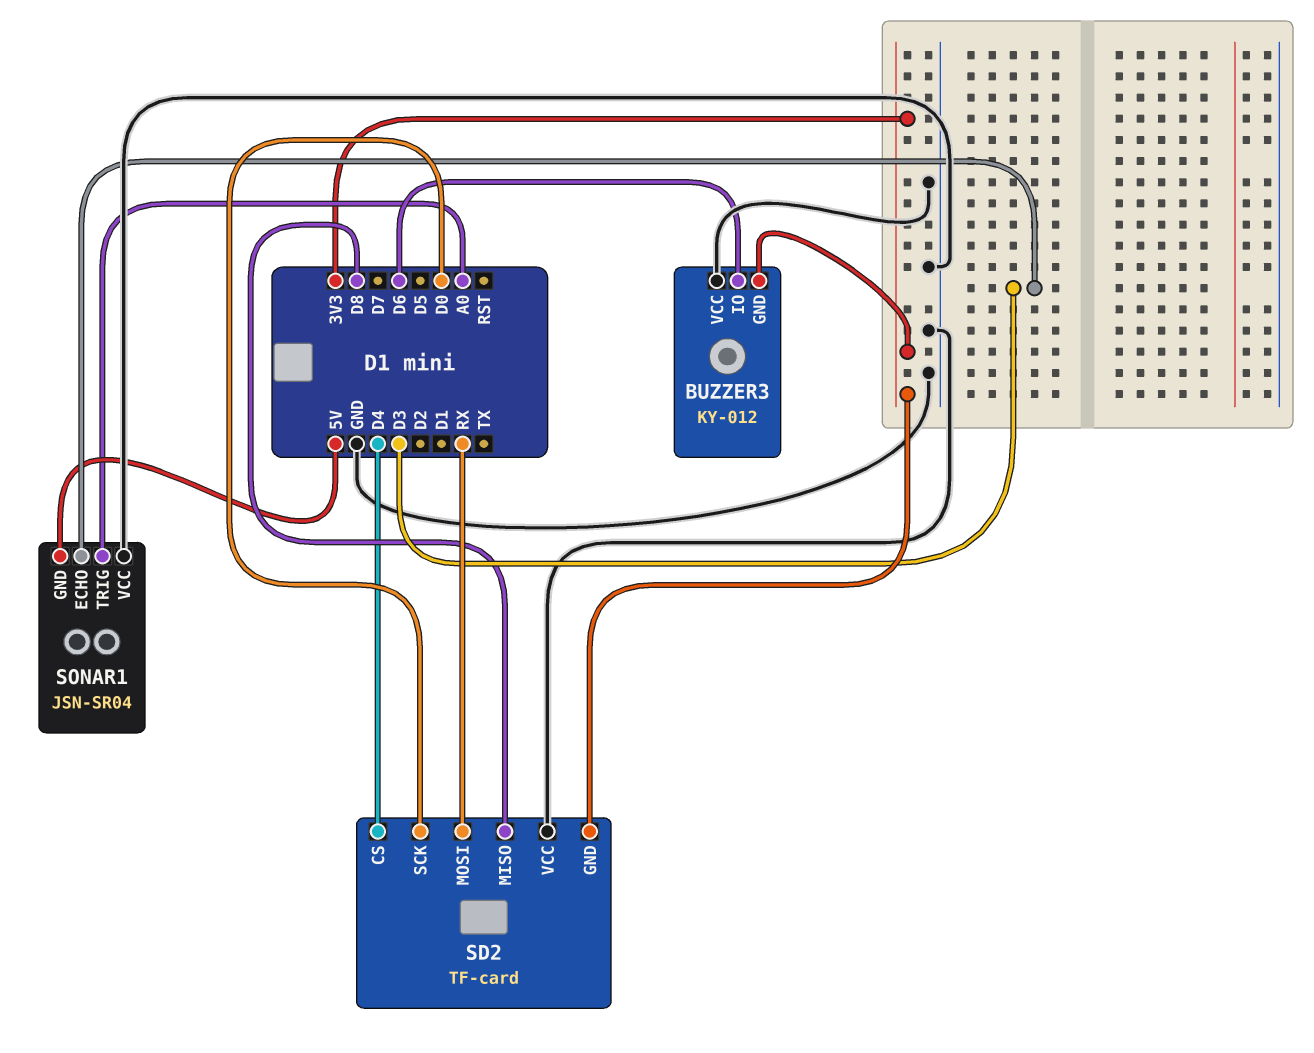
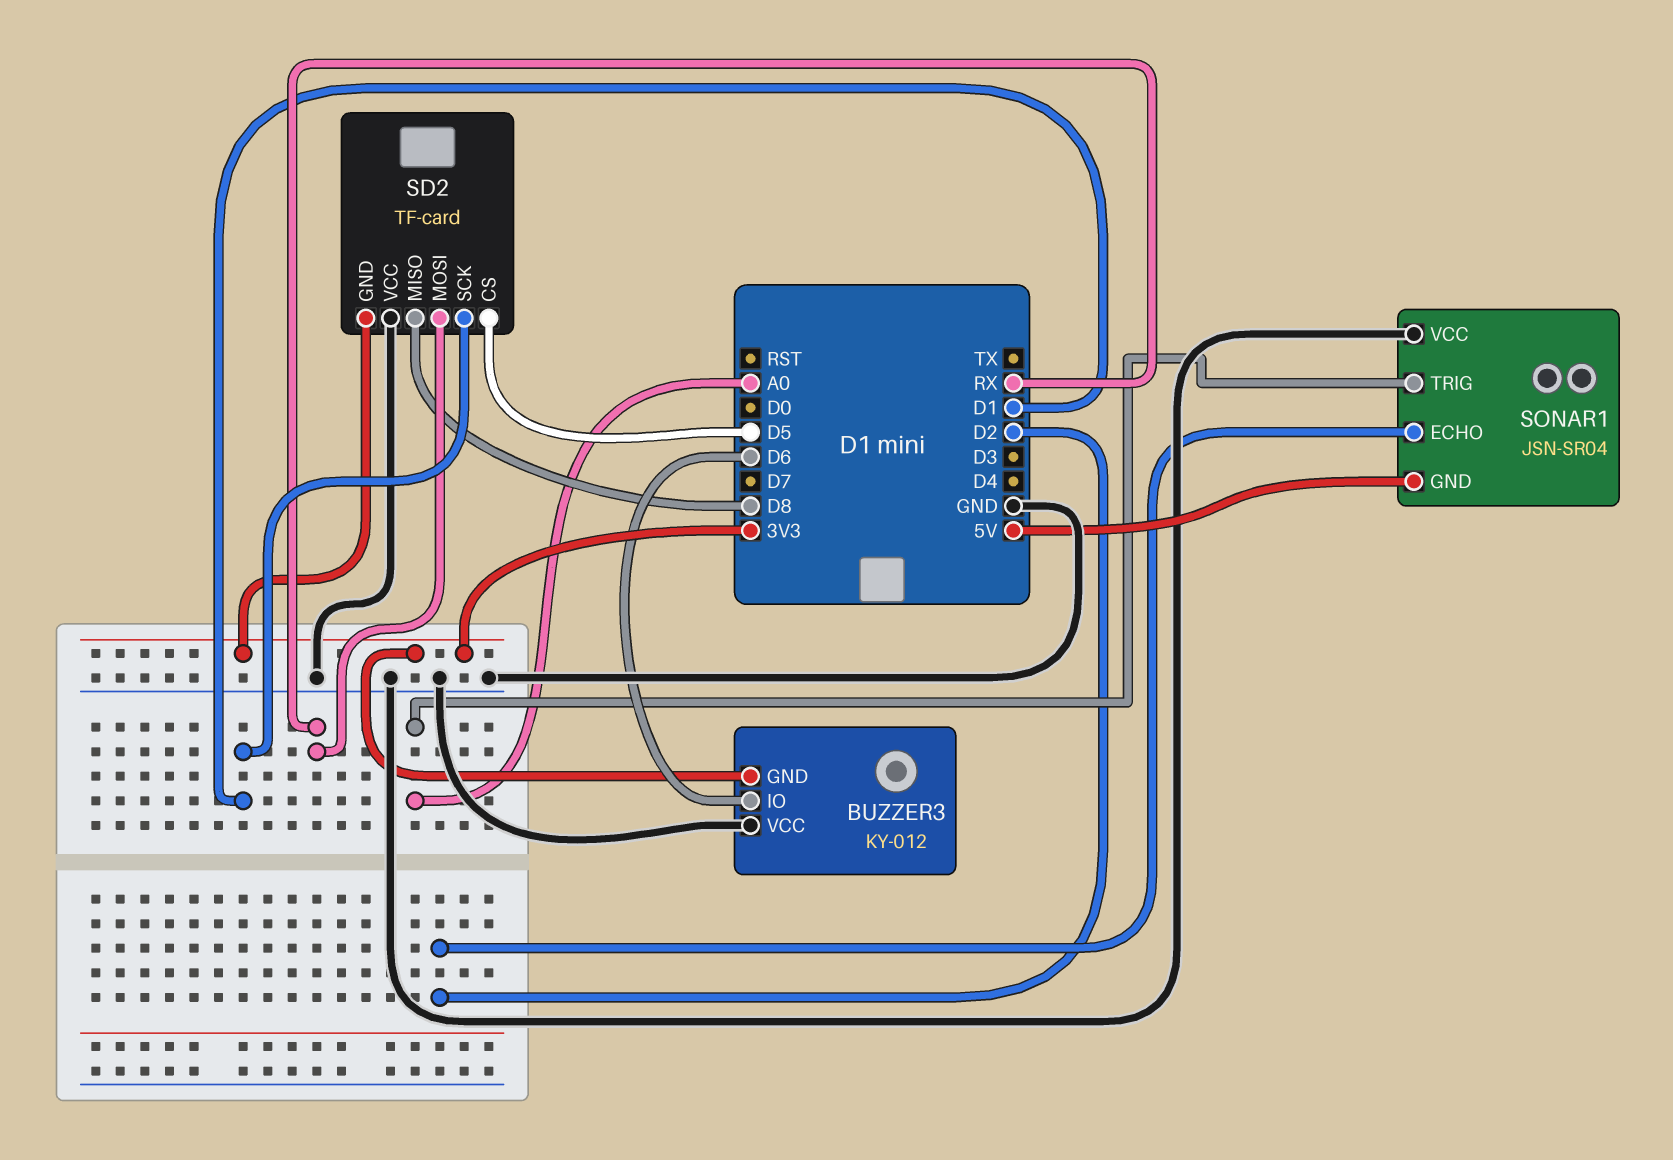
SD2 pin CS: D4 -> D5
SD2 pin SCK: D0 -> D1
SONAR1 pin ECHO: D3 -> D2

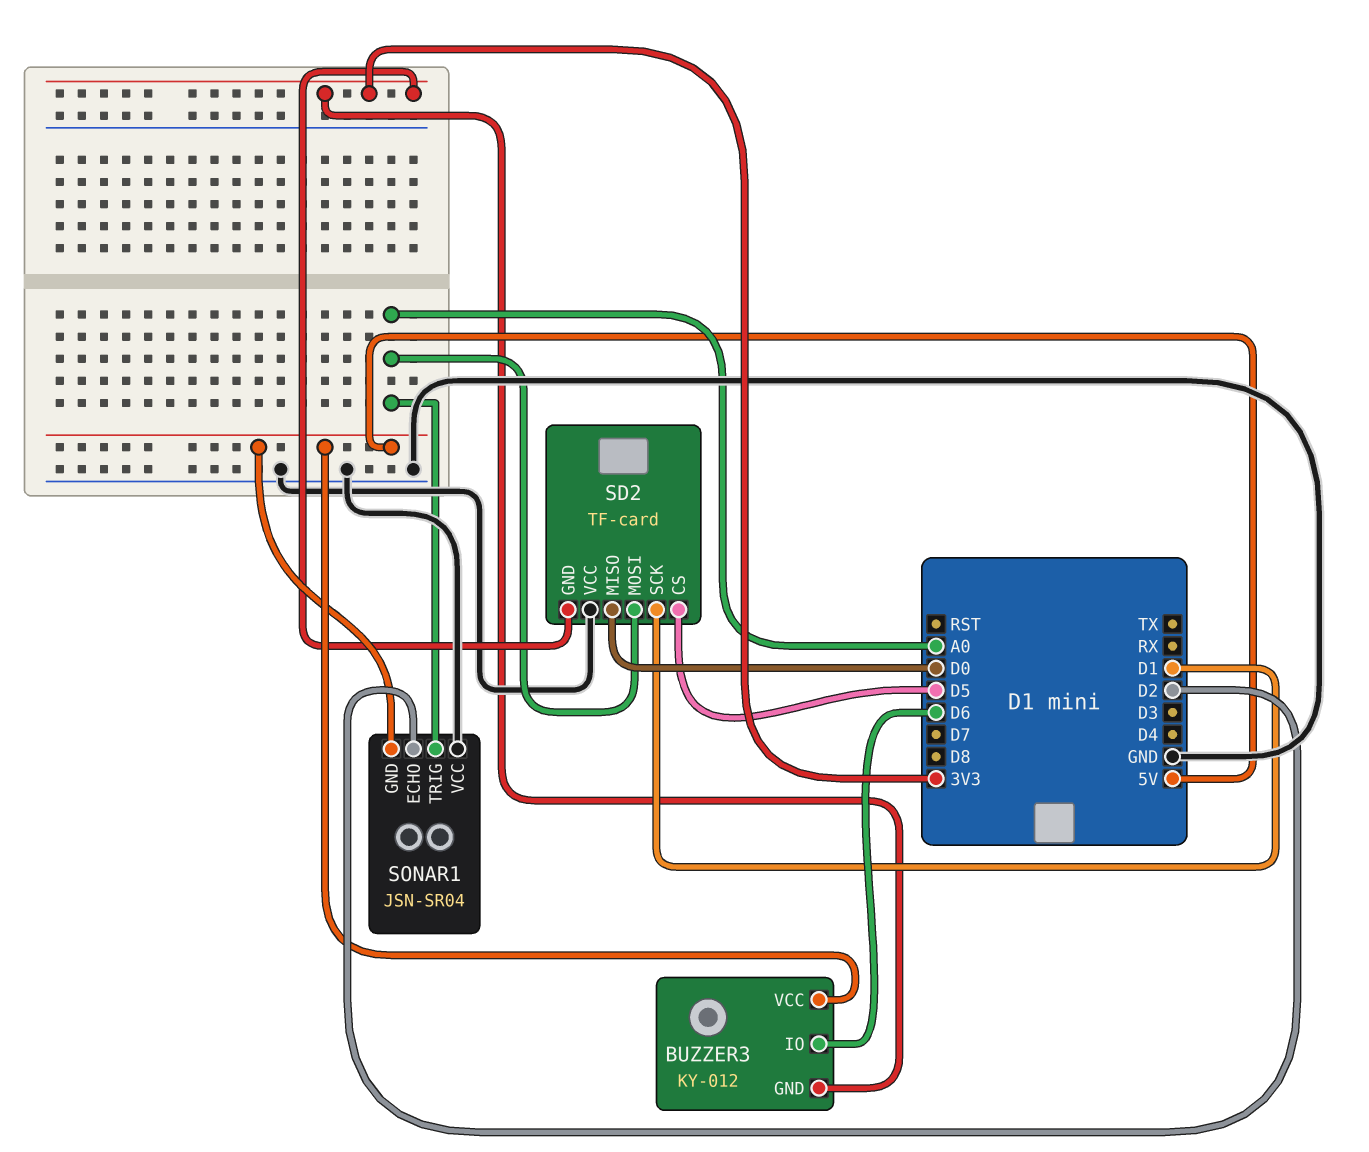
BUZZER3 pin VCC: GND -> 5V
SD2 pin MISO: D8 -> D0
SD2 pin MOSI: RX -> A0

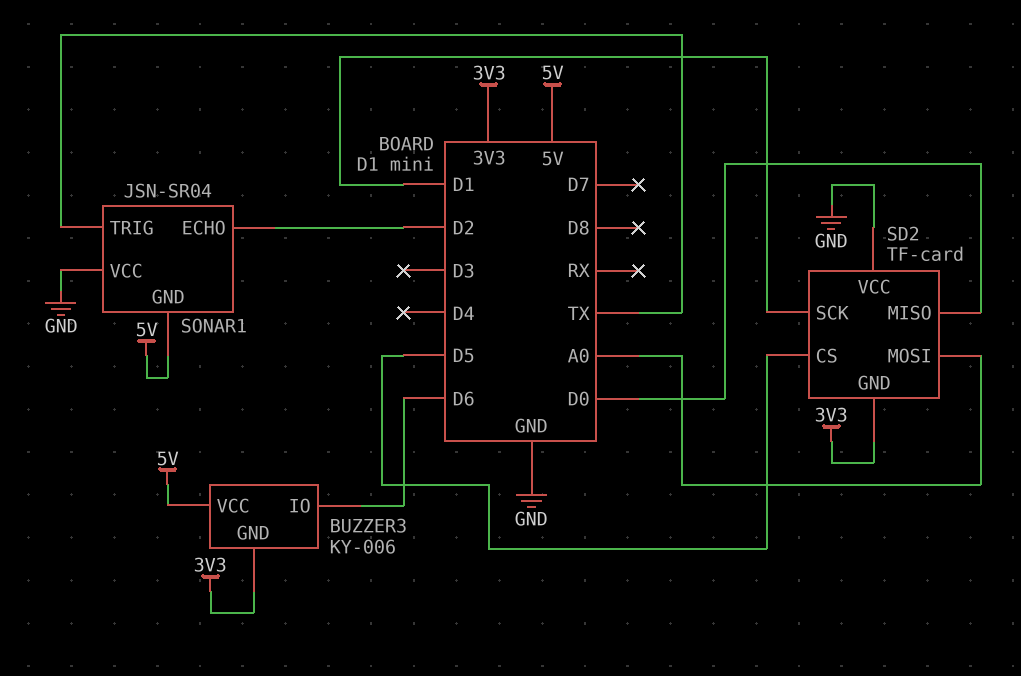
BUZZER3: KY-012 -> KY-006
SONAR1 pin TRIG: A0 -> TX

